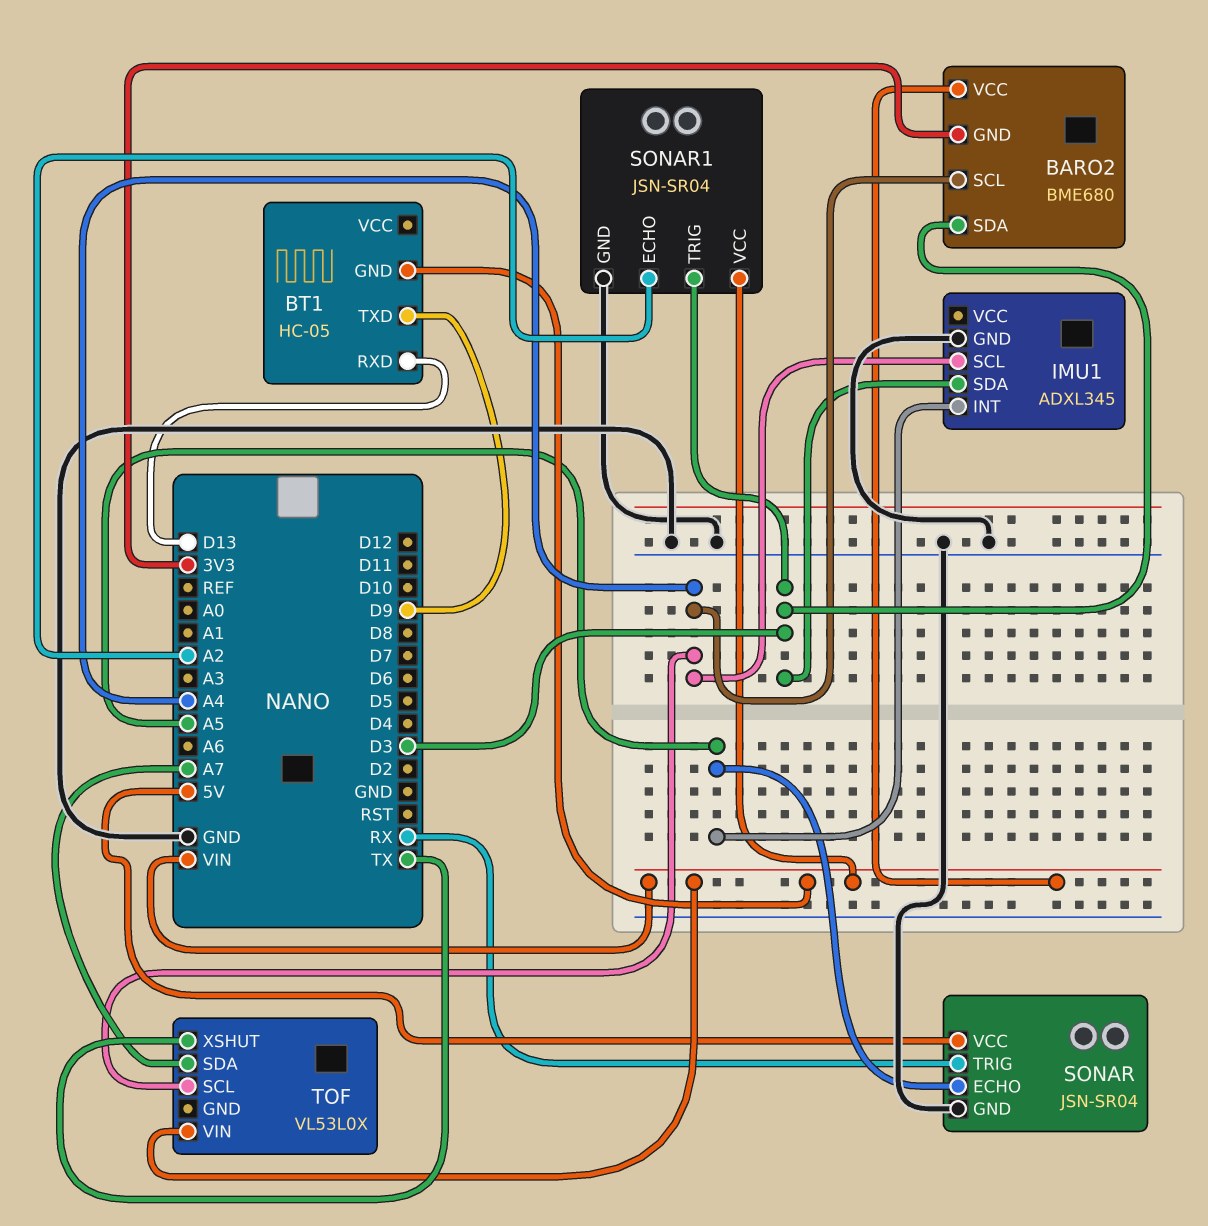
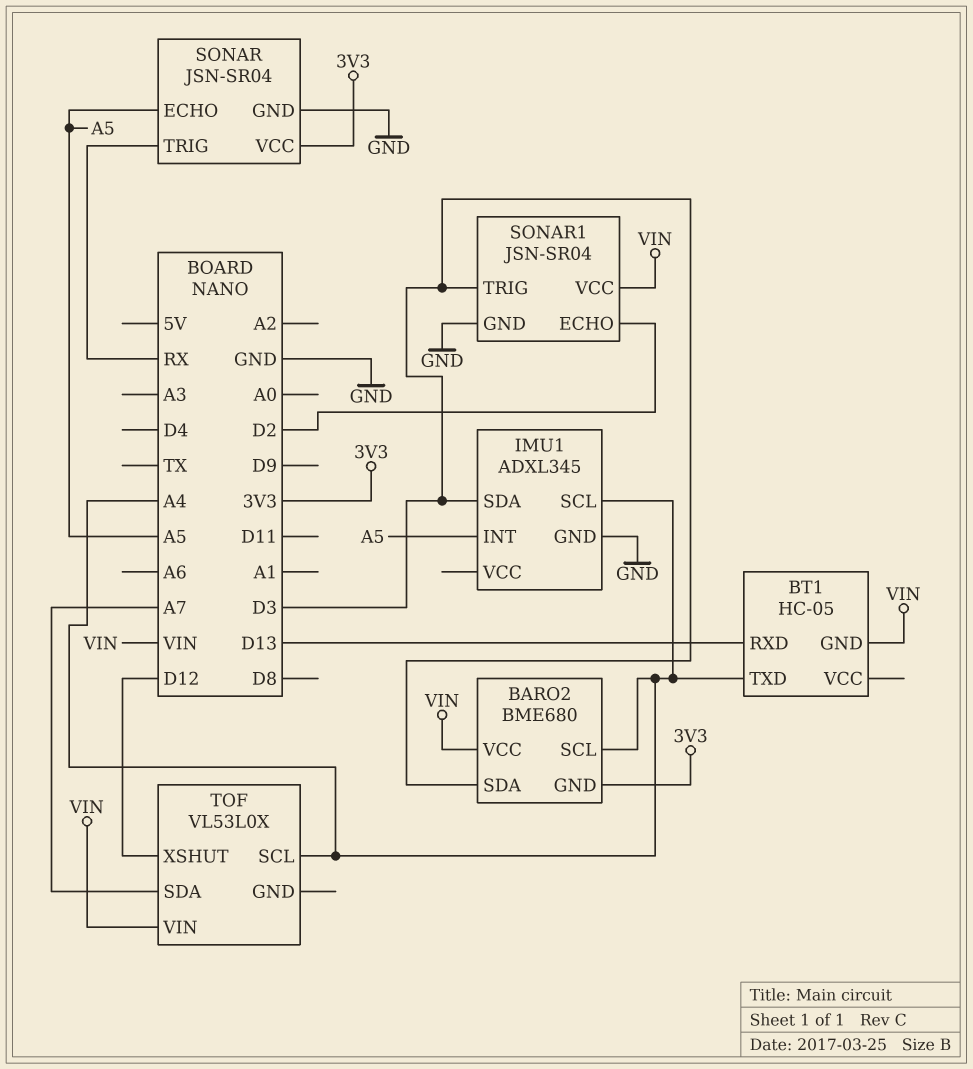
BT1 pin TXD: D9 -> A4
SONAR pin VCC: 5V -> 3V3
SONAR1 pin ECHO: A2 -> D2
TOF pin XSHUT: TX -> D12

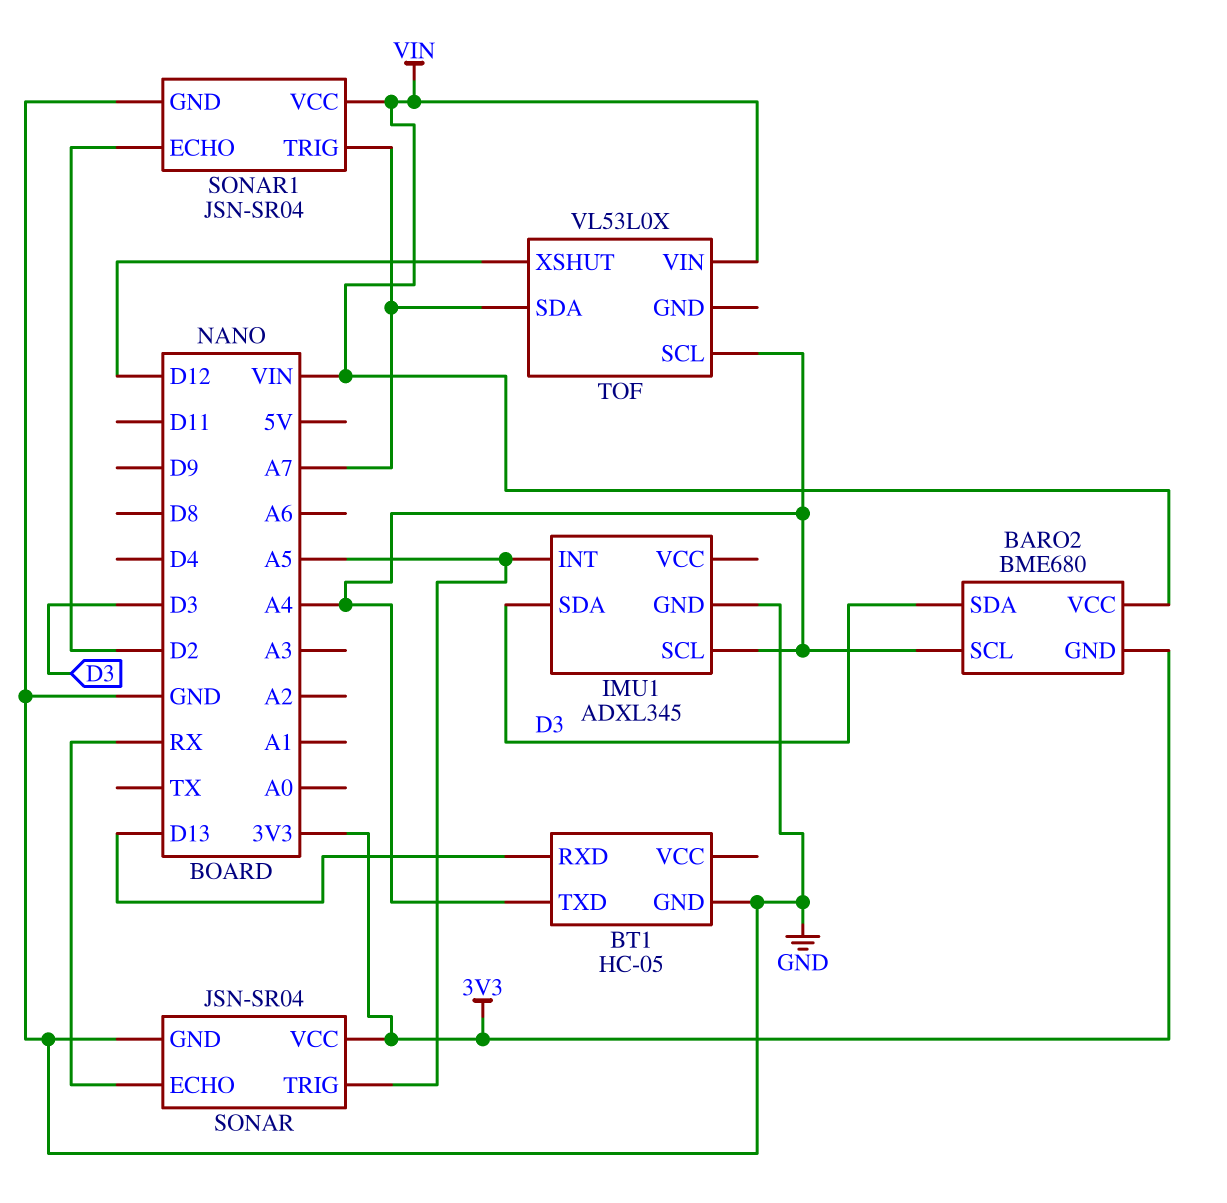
BT1 pin GND: VIN -> GND
SONAR pin ECHO: A5 -> RX
SONAR pin TRIG: RX -> A5
SONAR1 pin TRIG: D3 -> A7

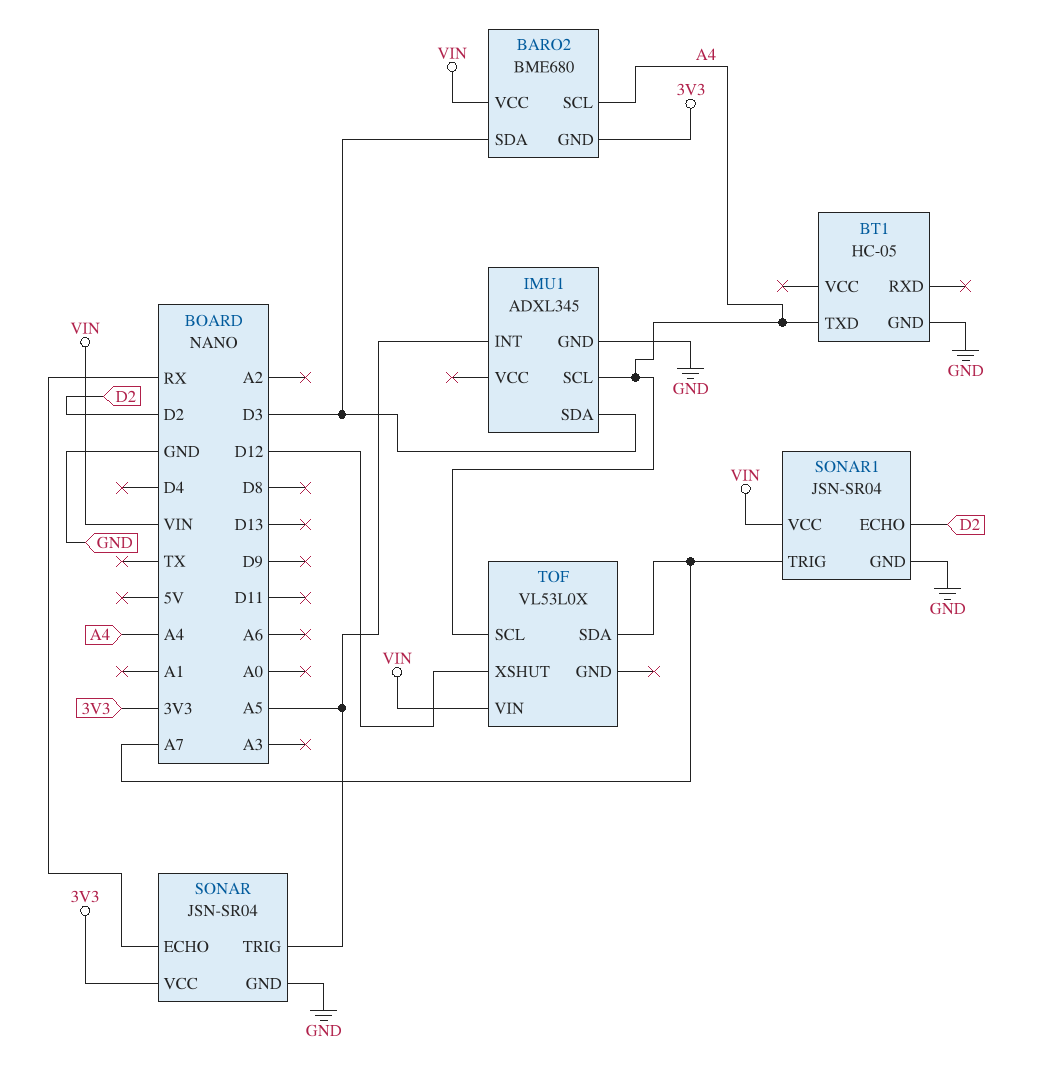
BT1 pin RXD: D13 -> none

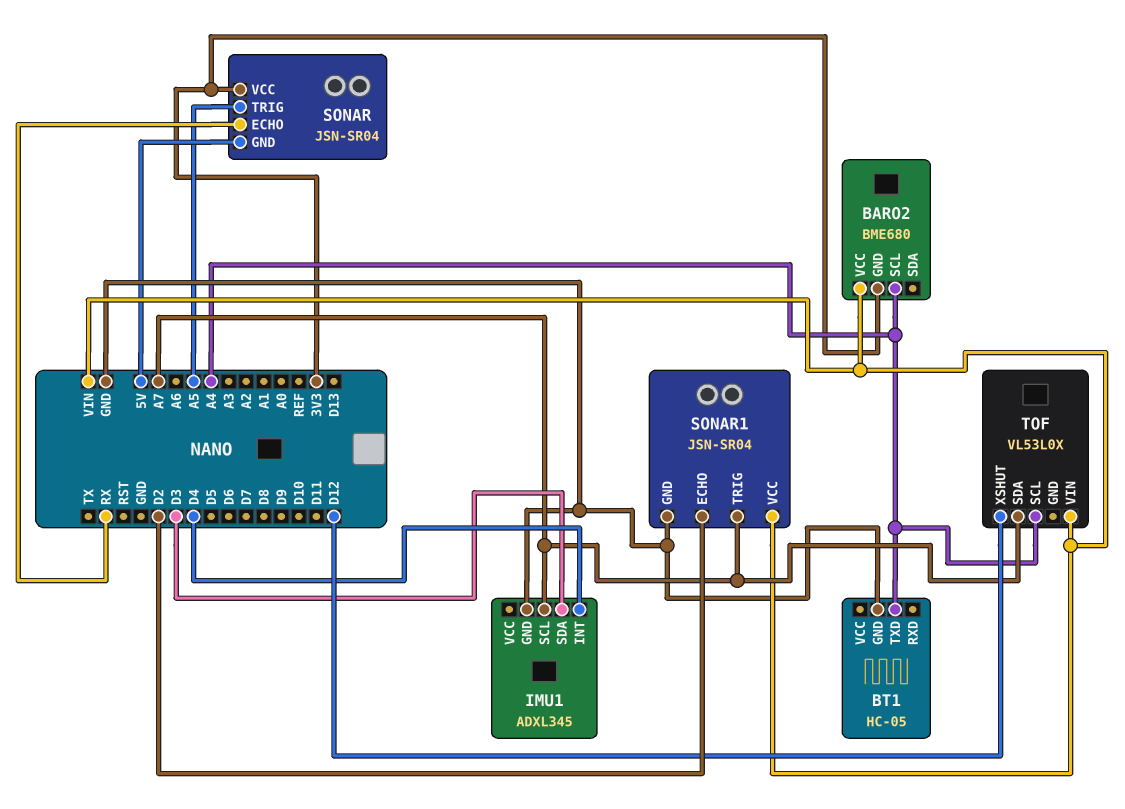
BARO2 pin SDA: D3 -> none
IMU1 pin INT: A5 -> D4
IMU1 pin SCL: A4 -> A7
SONAR pin GND: GND -> 5V

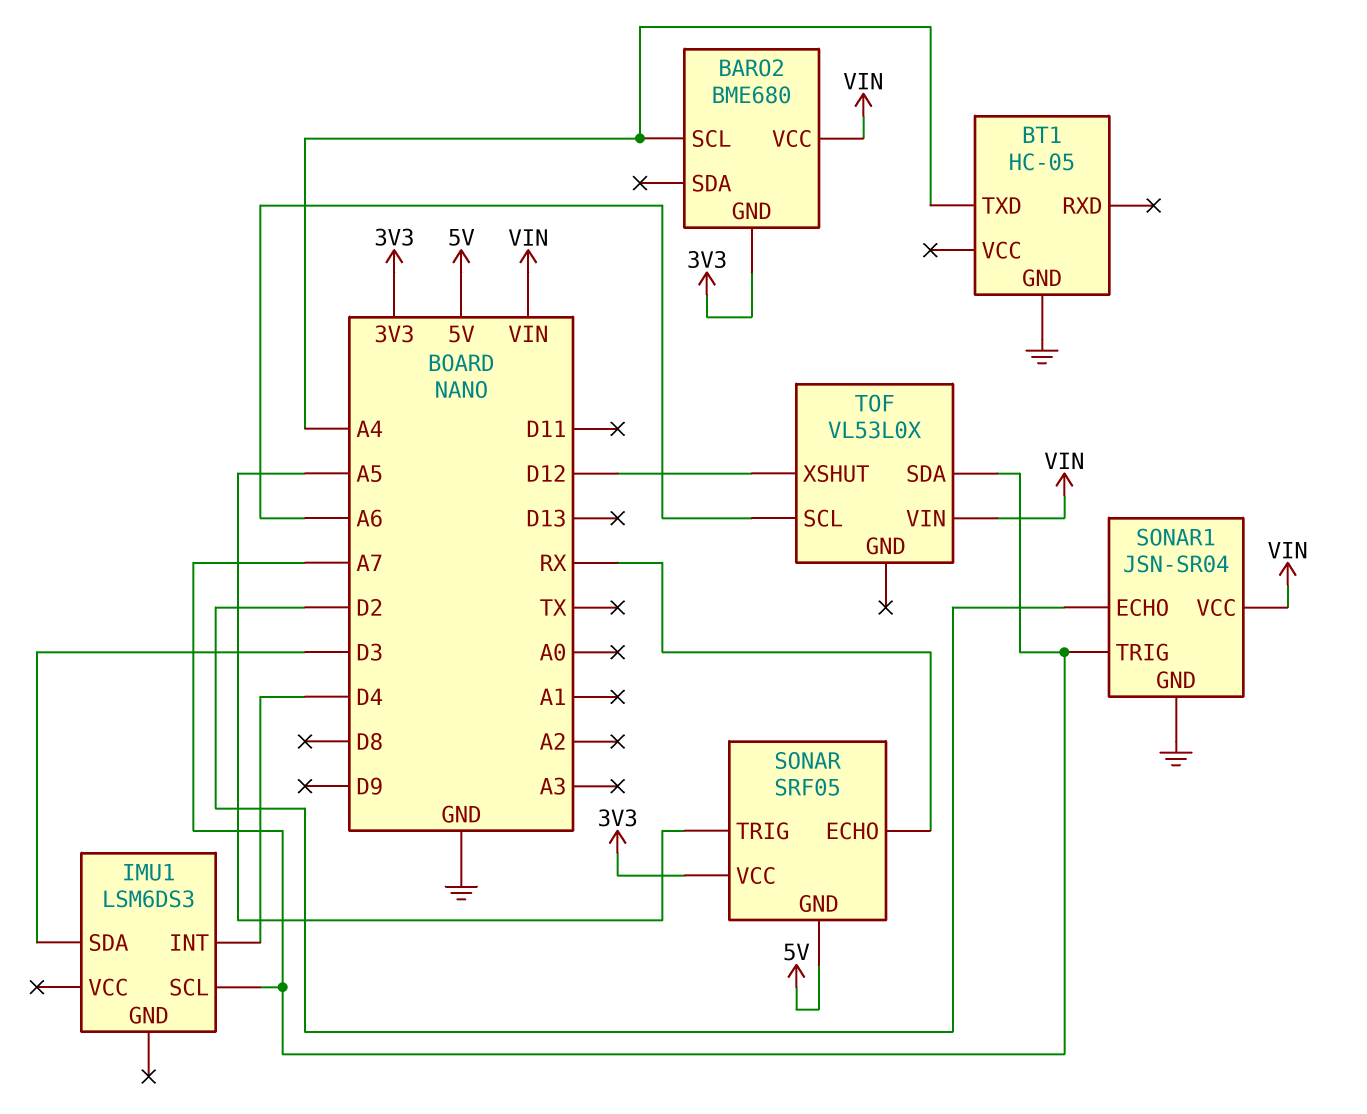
IMU1: ADXL345 -> LSM6DS3
IMU1 pin GND: GND -> none
SONAR: JSN-SR04 -> SRF05
TOF pin SCL: A4 -> A6

